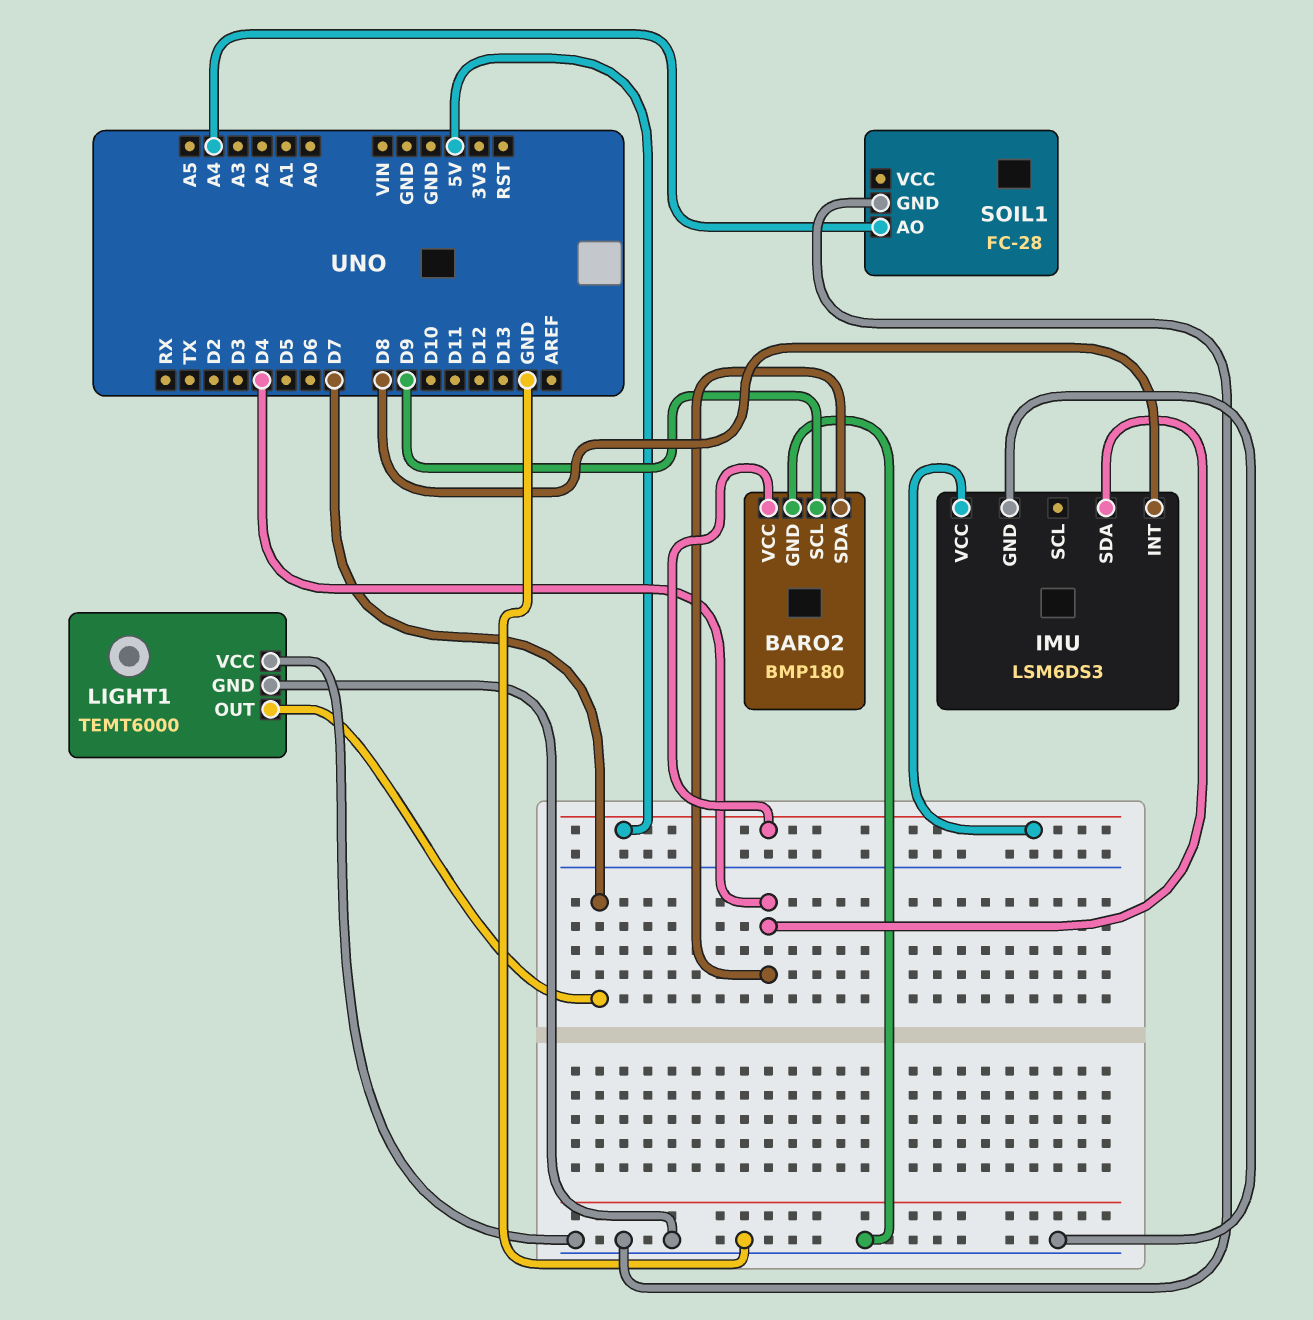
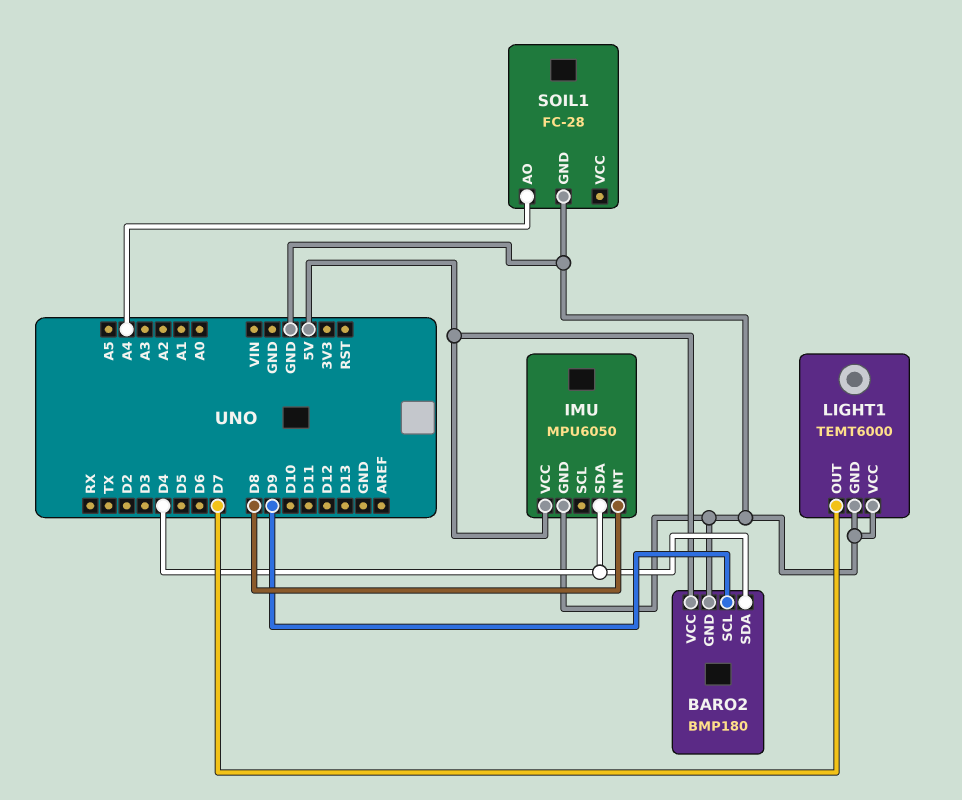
IMU: LSM6DS3 -> MPU6050

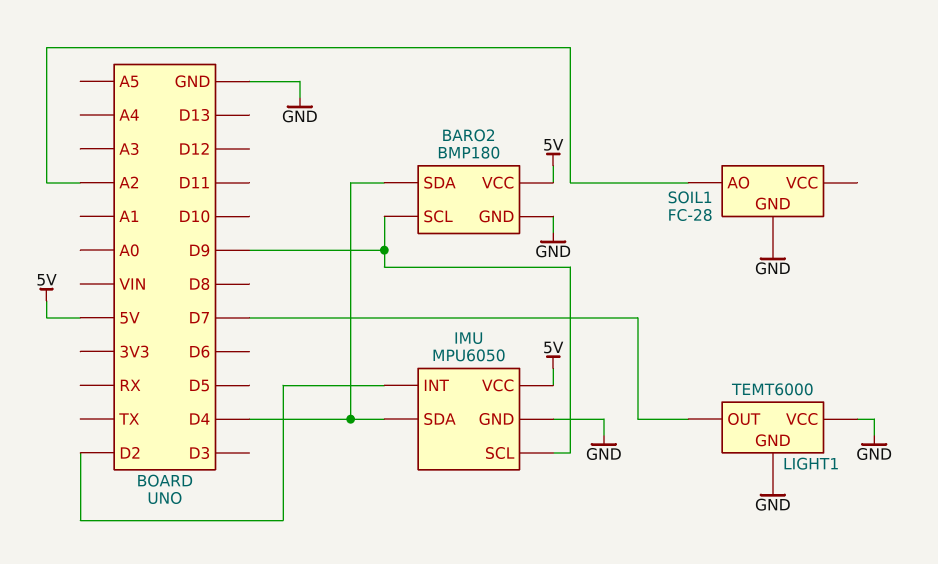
IMU pin INT: D8 -> D2
IMU pin SCL: none -> D9
SOIL1 pin AO: A4 -> A2

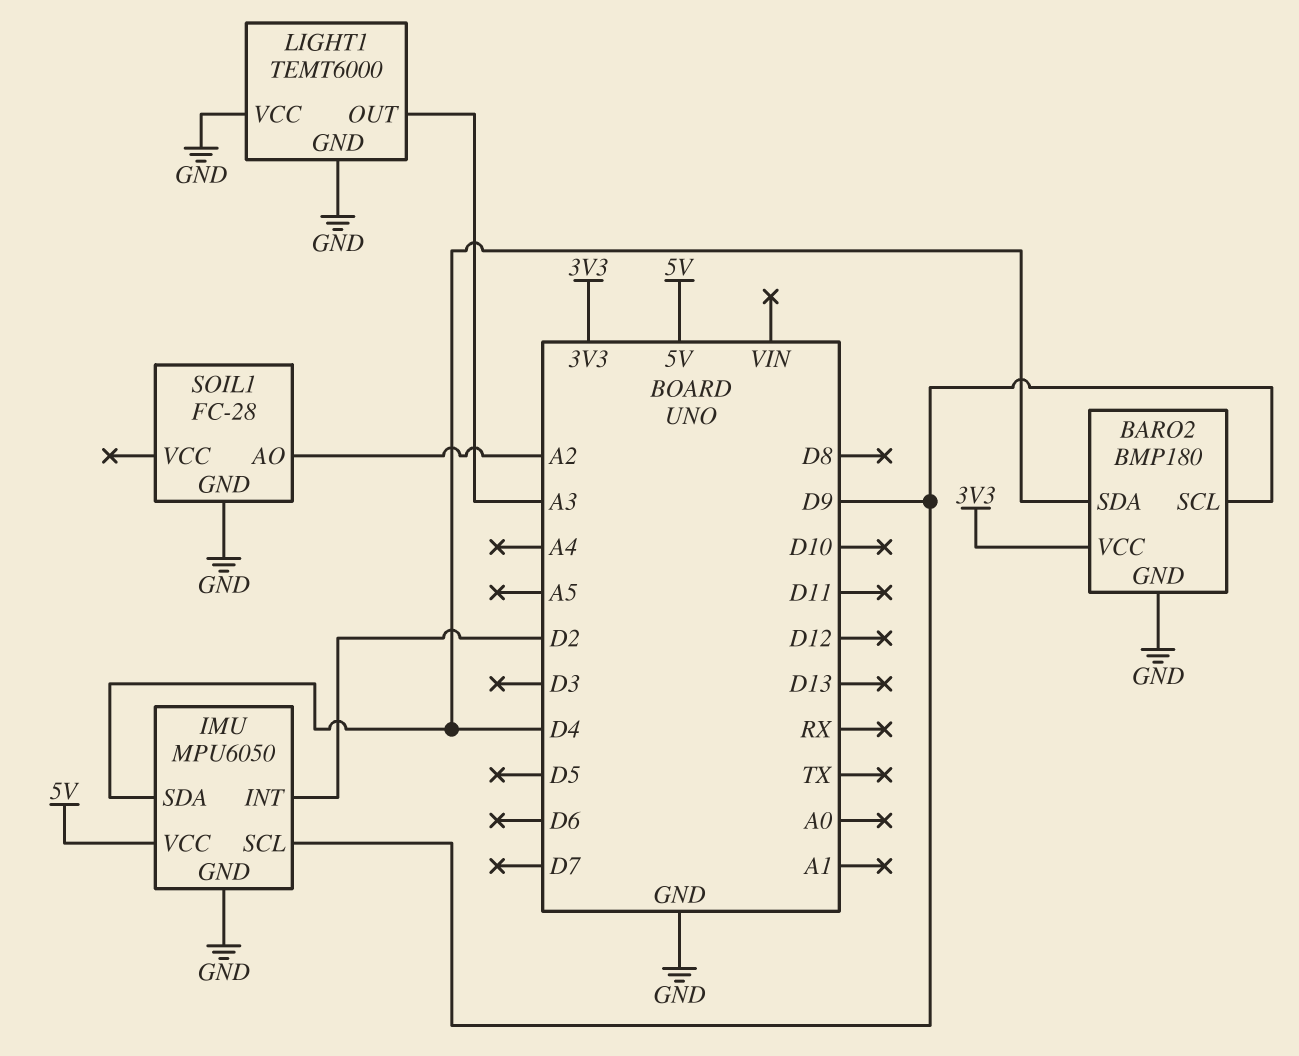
BARO2 pin VCC: 5V -> 3V3
LIGHT1 pin OUT: D7 -> A3

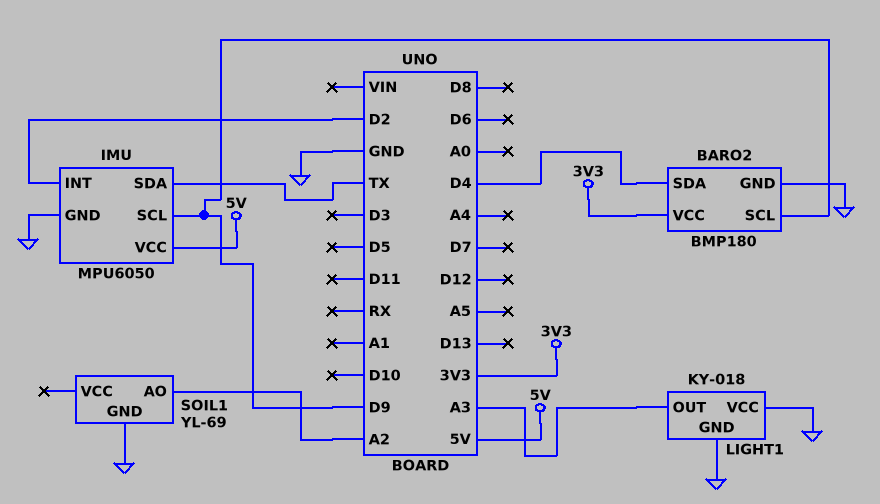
IMU pin SDA: D4 -> TX
LIGHT1: TEMT6000 -> KY-018
SOIL1: FC-28 -> YL-69

